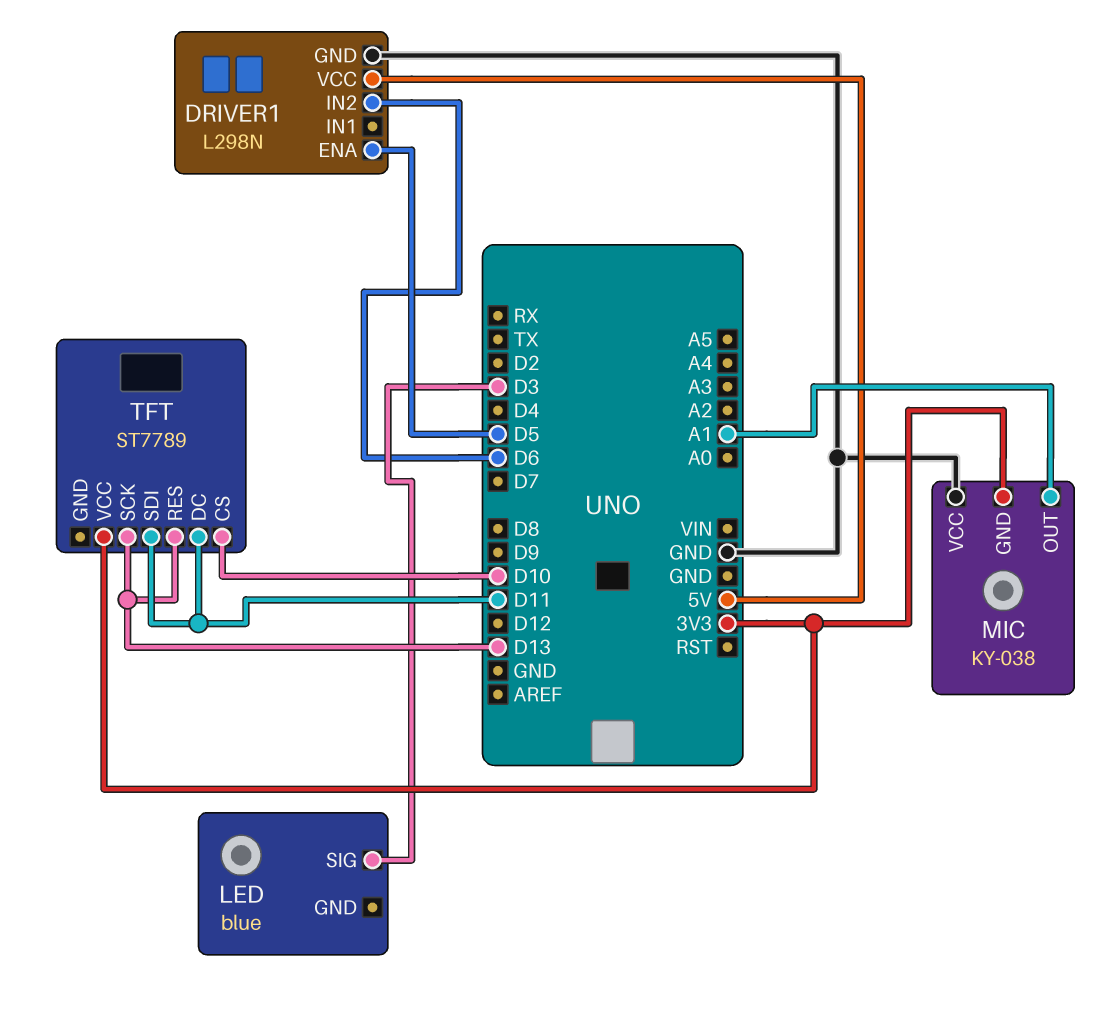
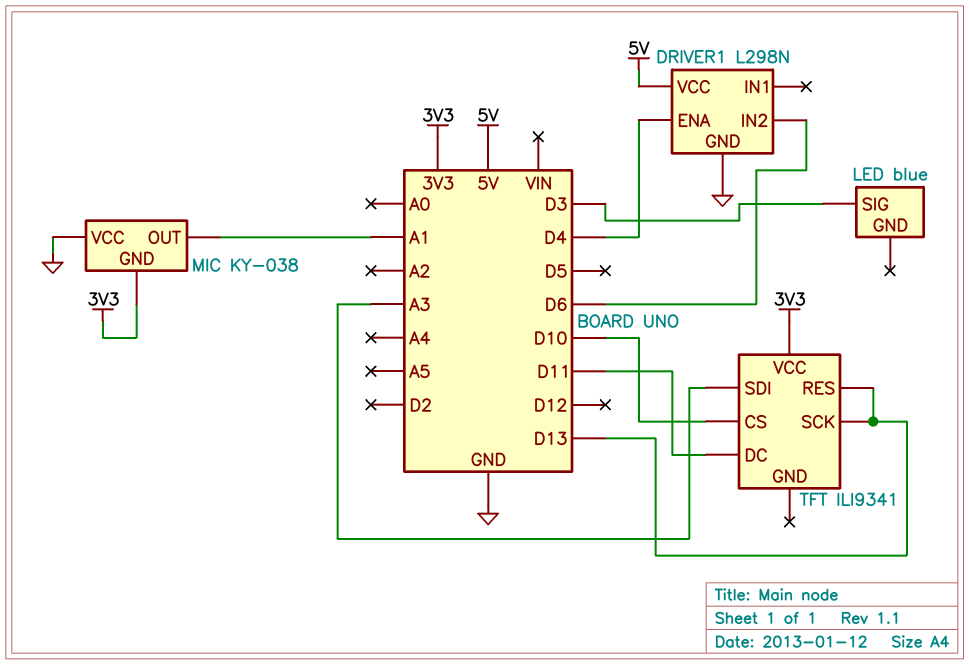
DRIVER1 pin ENA: D5 -> D4
TFT: ST7789 -> ILI9341
TFT pin SDI: D11 -> A3

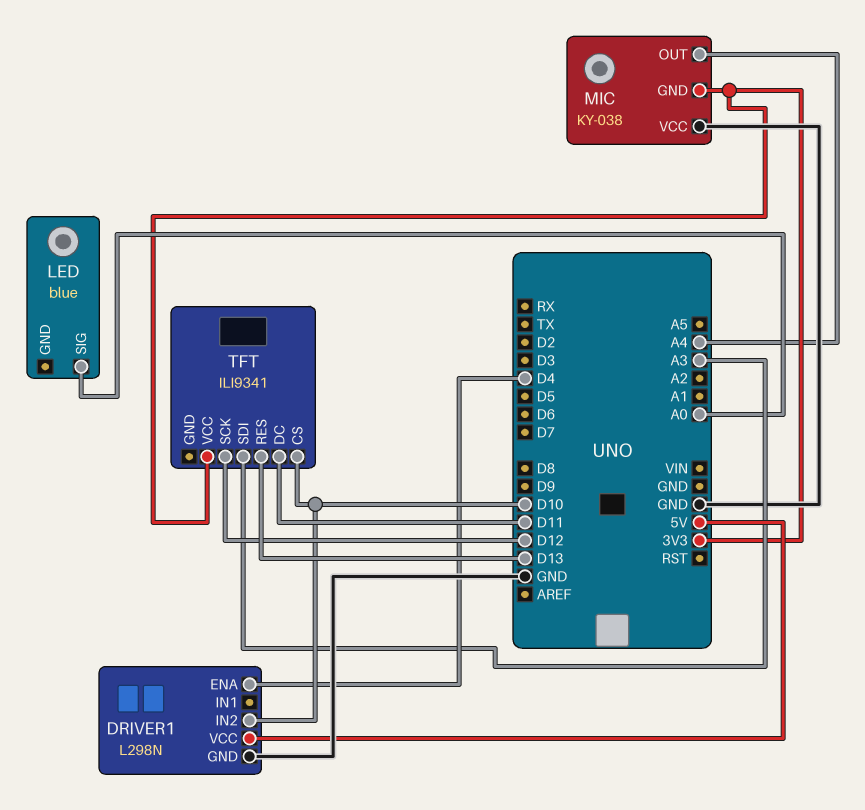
DRIVER1 pin IN2: D6 -> D10
LED pin SIG: D3 -> A0
MIC pin OUT: A1 -> A4
TFT pin SCK: D13 -> D12

